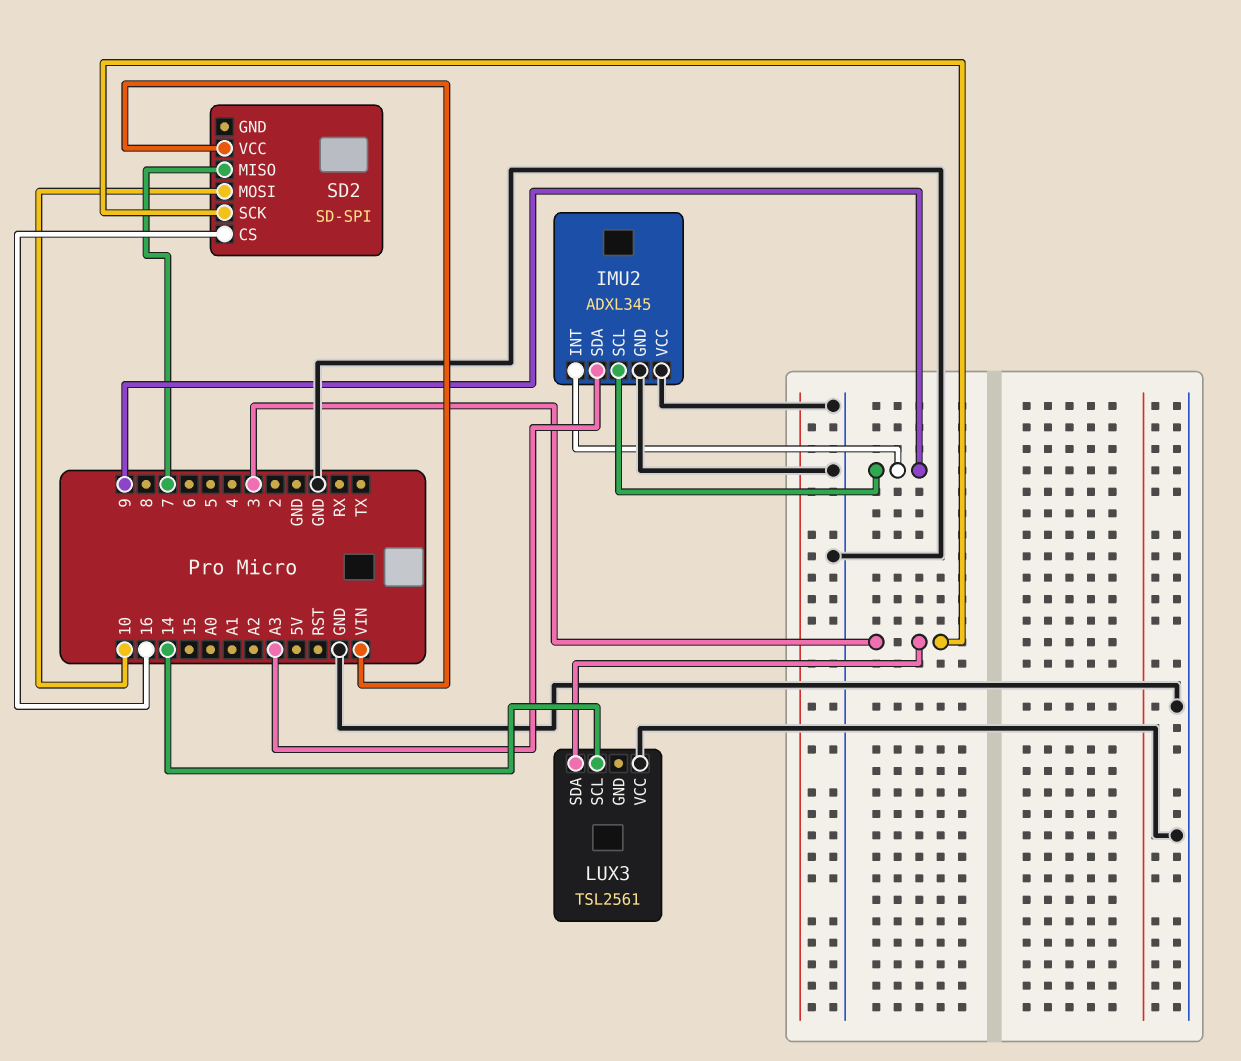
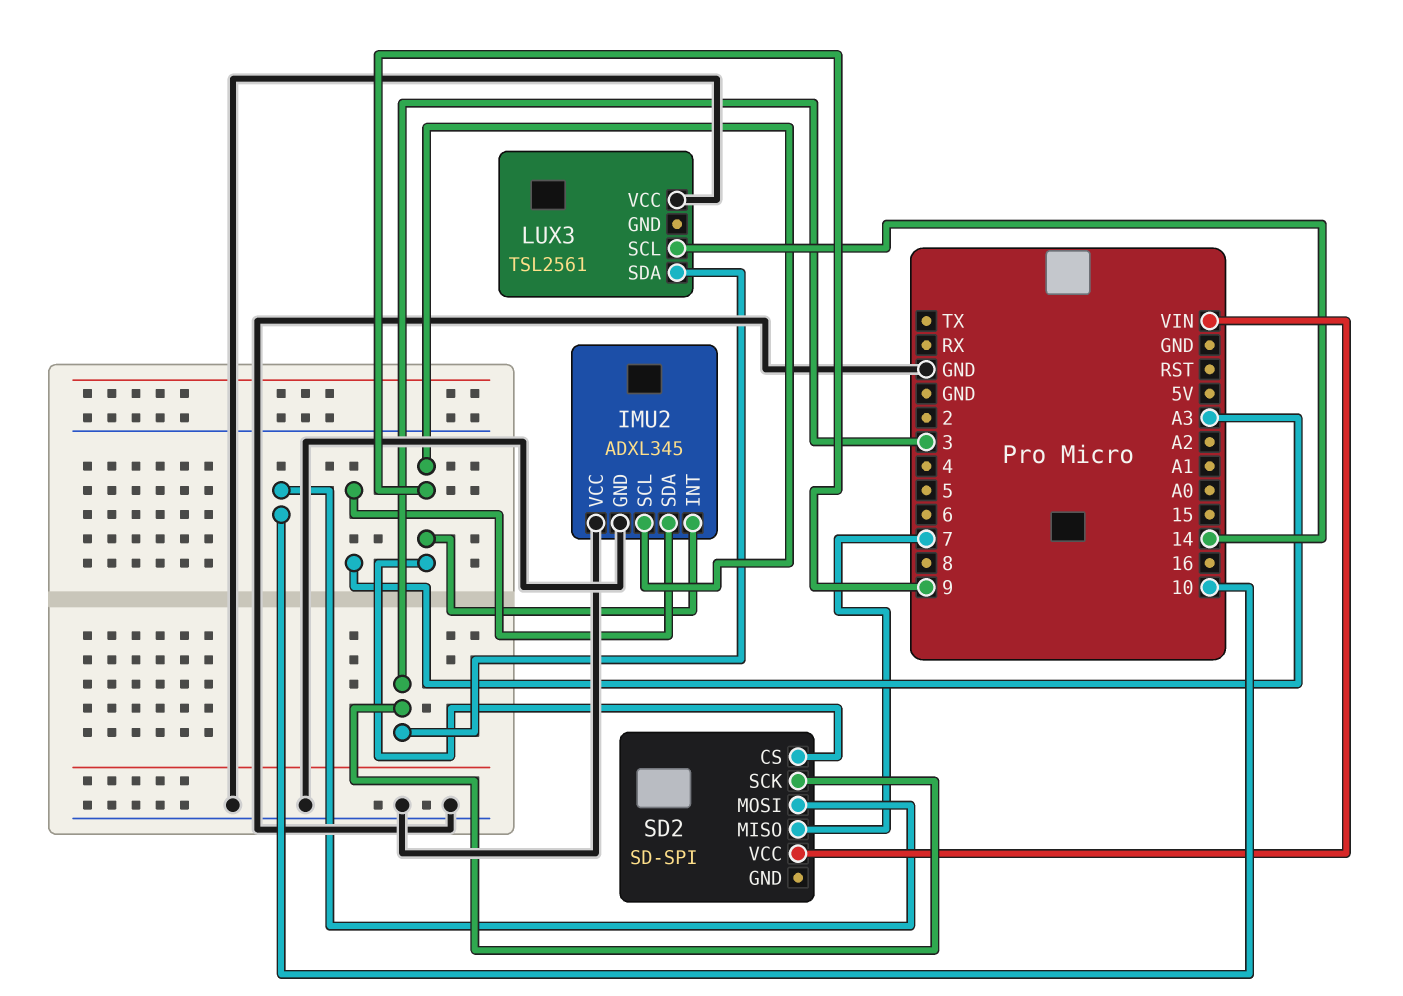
SD2 pin CS: 16 -> 9

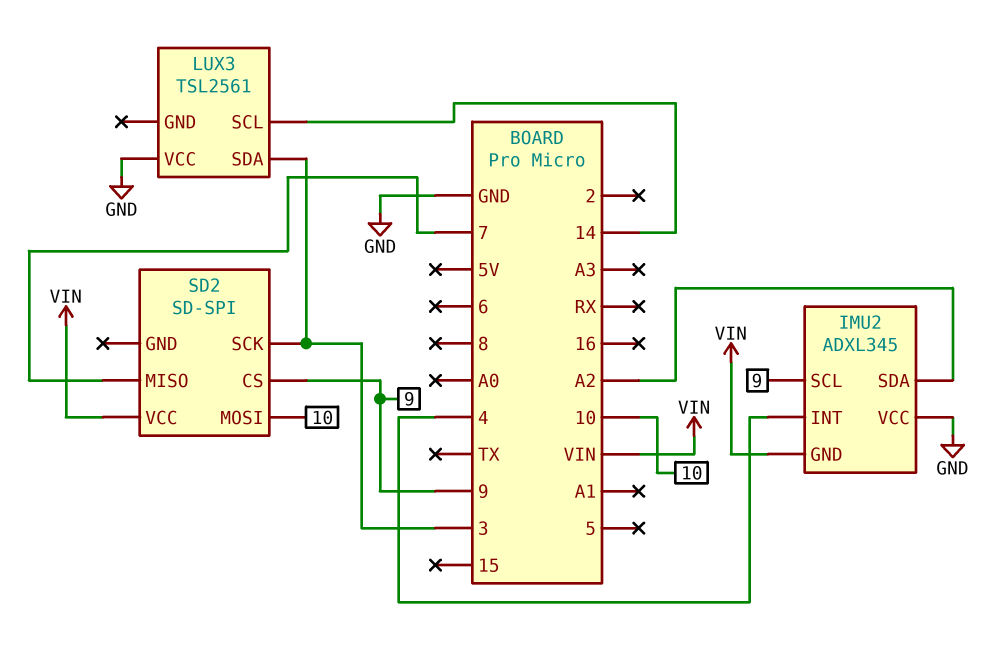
IMU2 pin GND: GND -> VIN
IMU2 pin INT: 9 -> 4
IMU2 pin SDA: A3 -> A2

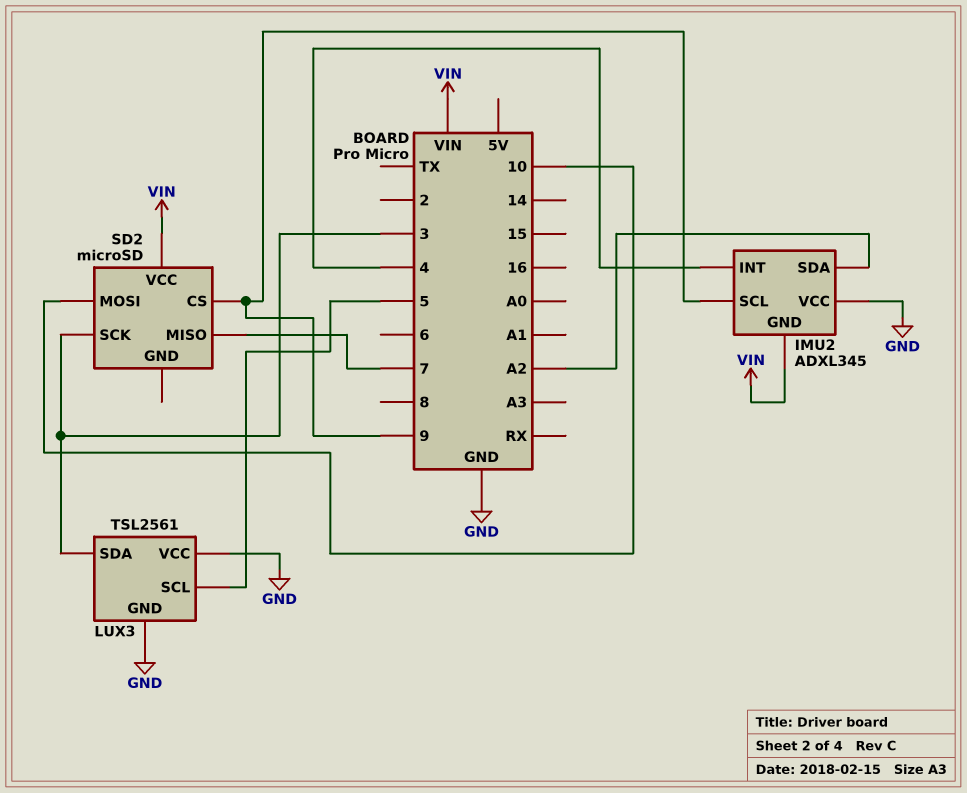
LUX3 pin GND: none -> GND
LUX3 pin SCL: 14 -> 5
SD2: SD-SPI -> microSD

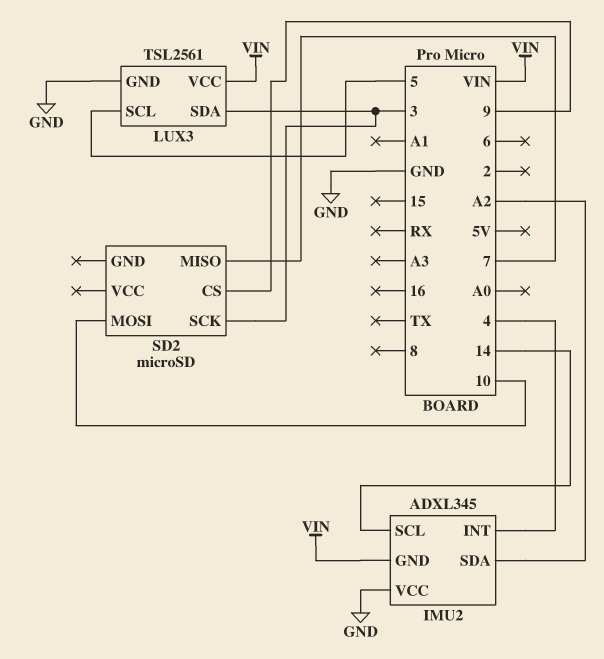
IMU2 pin SCL: 9 -> 14
LUX3 pin VCC: GND -> VIN
SD2 pin VCC: VIN -> none

